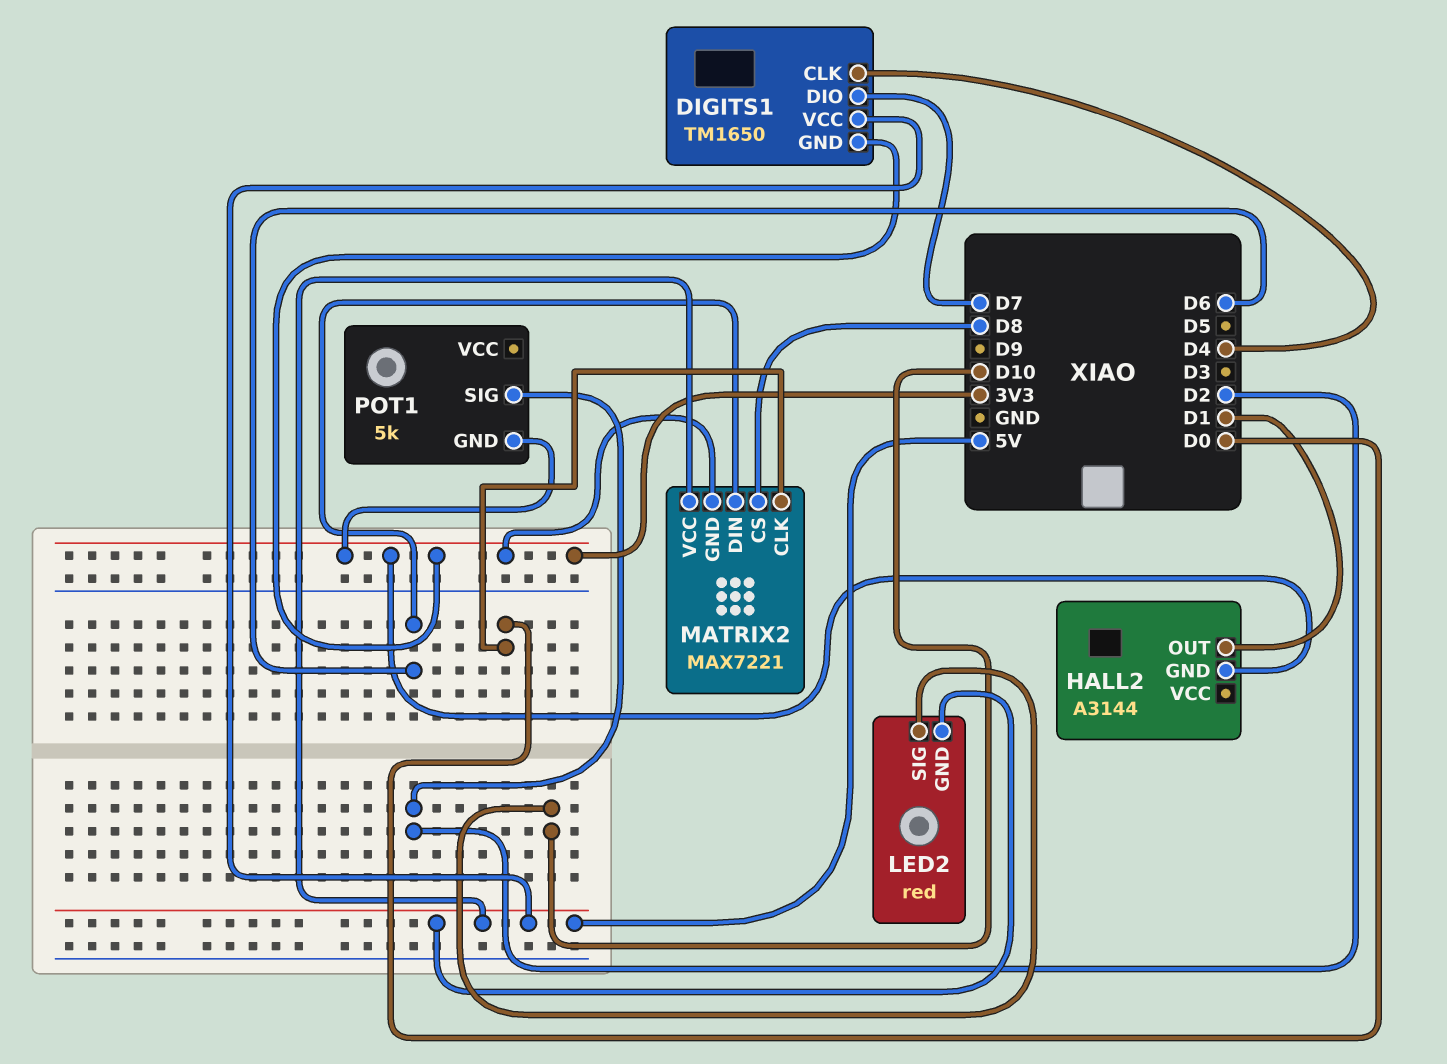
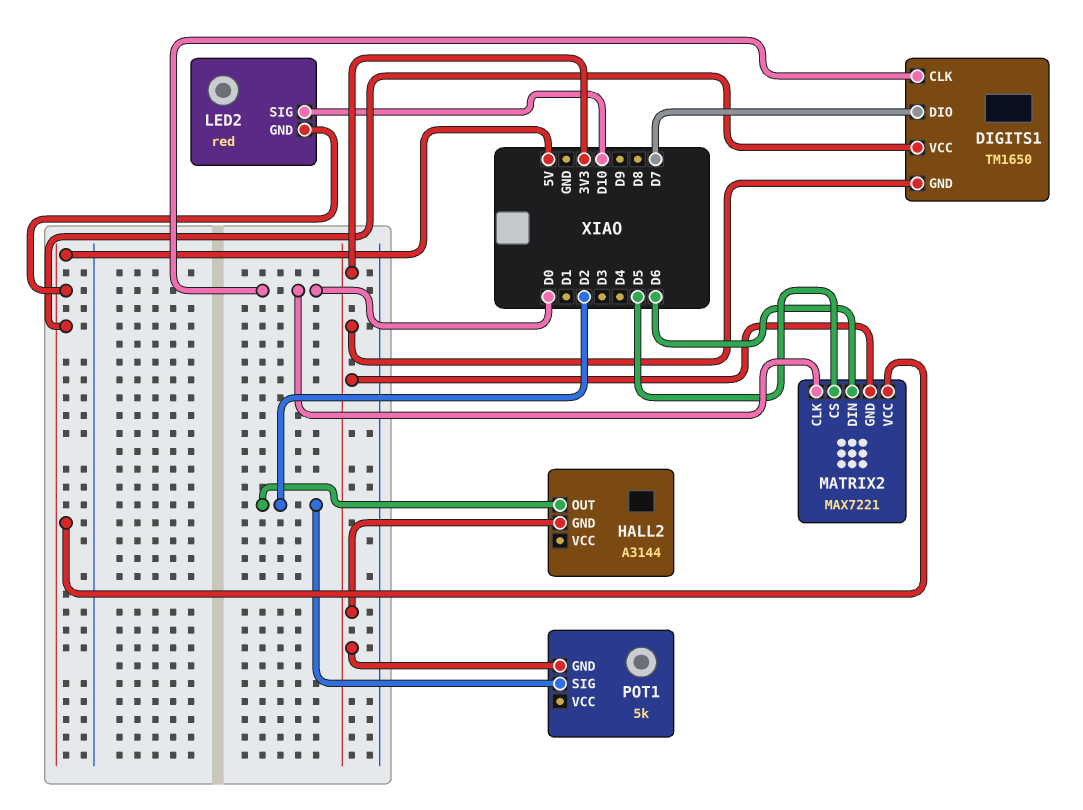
DIGITS1 pin CLK: D4 -> D0
HALL2 pin OUT: D1 -> D2
MATRIX2 pin CS: D8 -> D5

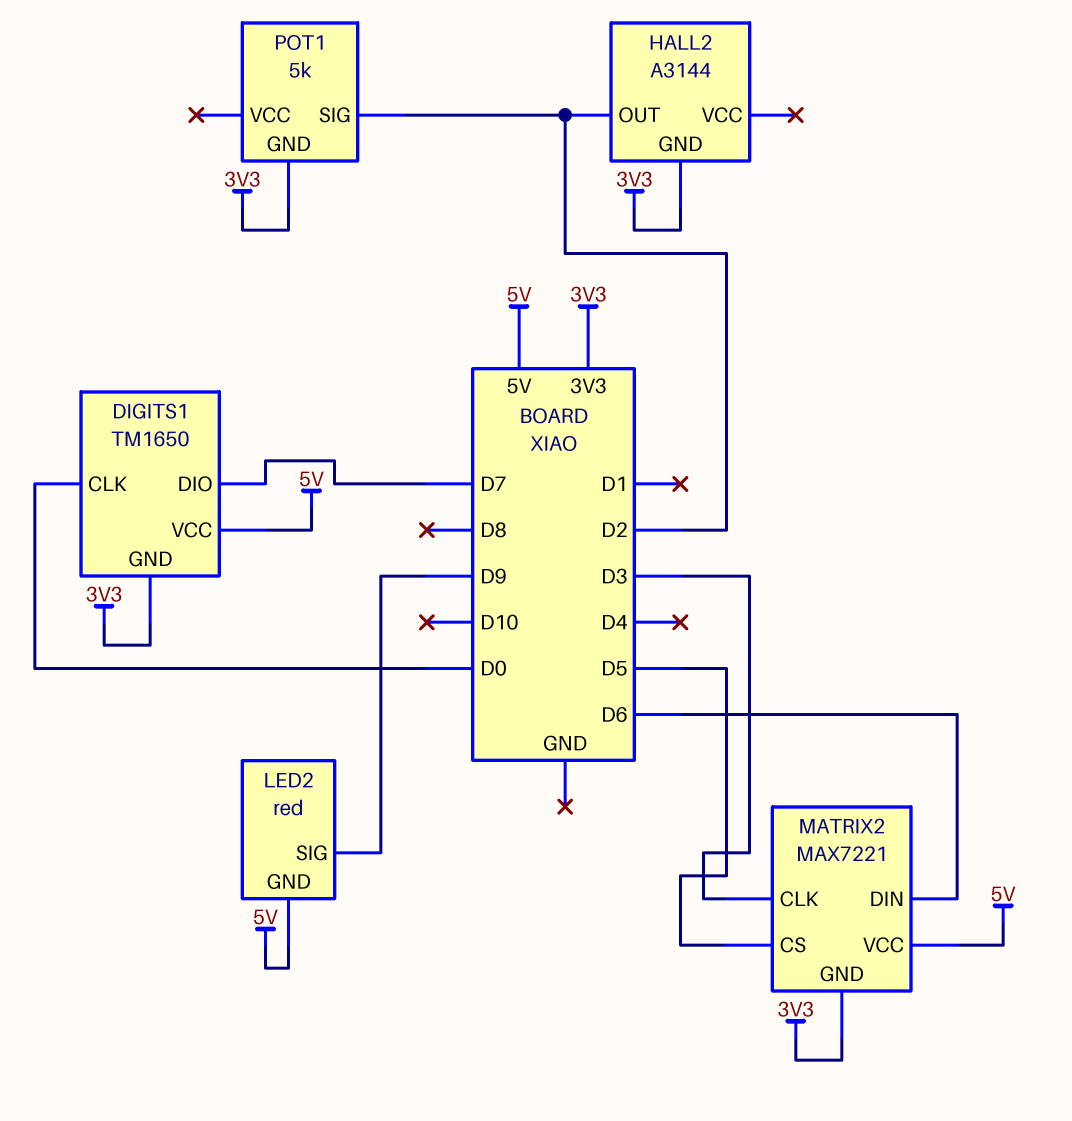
LED2 pin SIG: D10 -> D9
MATRIX2 pin CLK: D0 -> D3

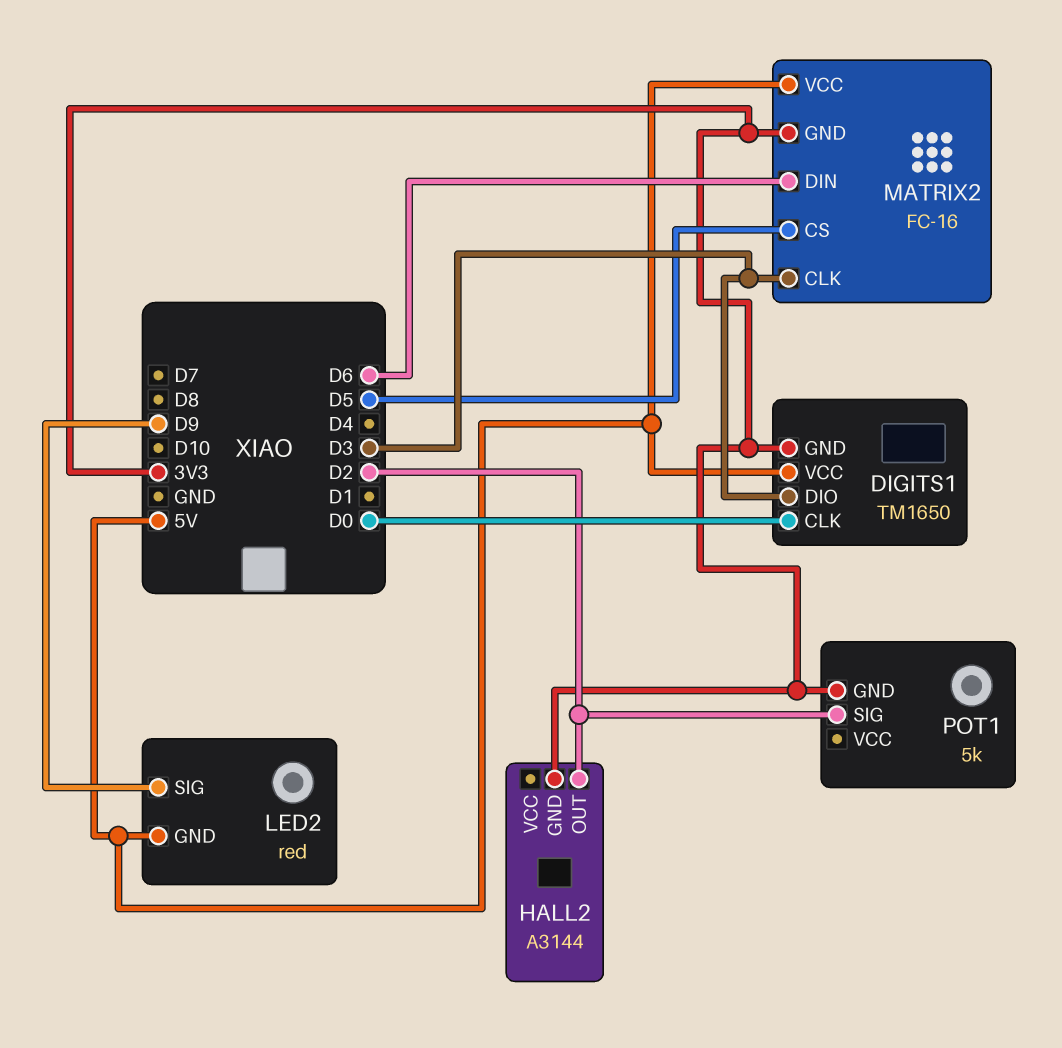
DIGITS1 pin DIO: D7 -> D3
MATRIX2: MAX7221 -> FC-16

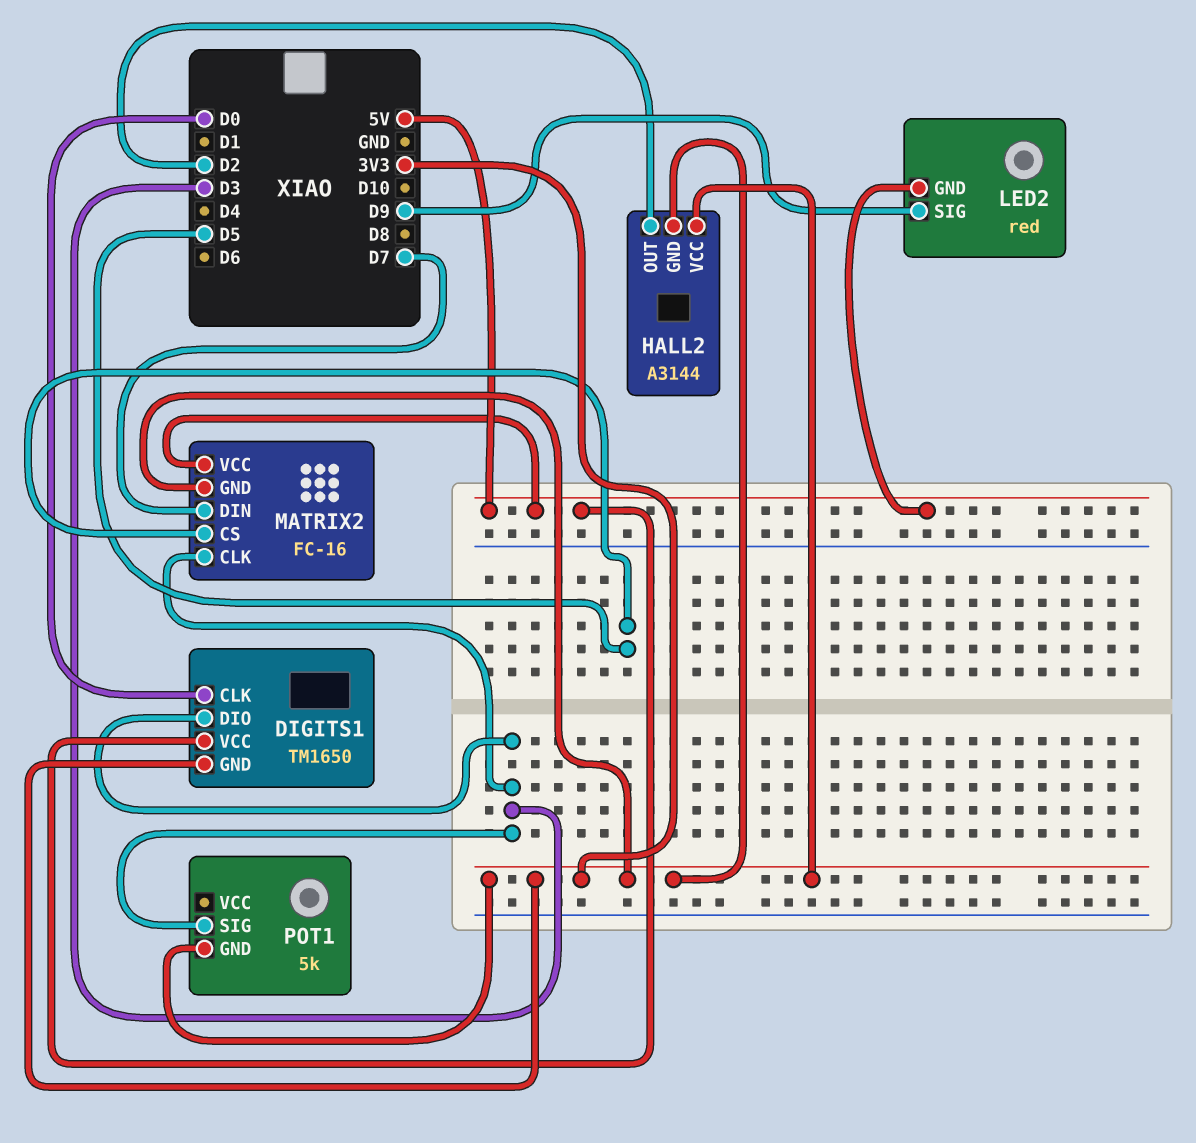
HALL2 pin VCC: none -> 3V3
MATRIX2 pin DIN: D6 -> D7
POT1 pin SIG: D2 -> D3

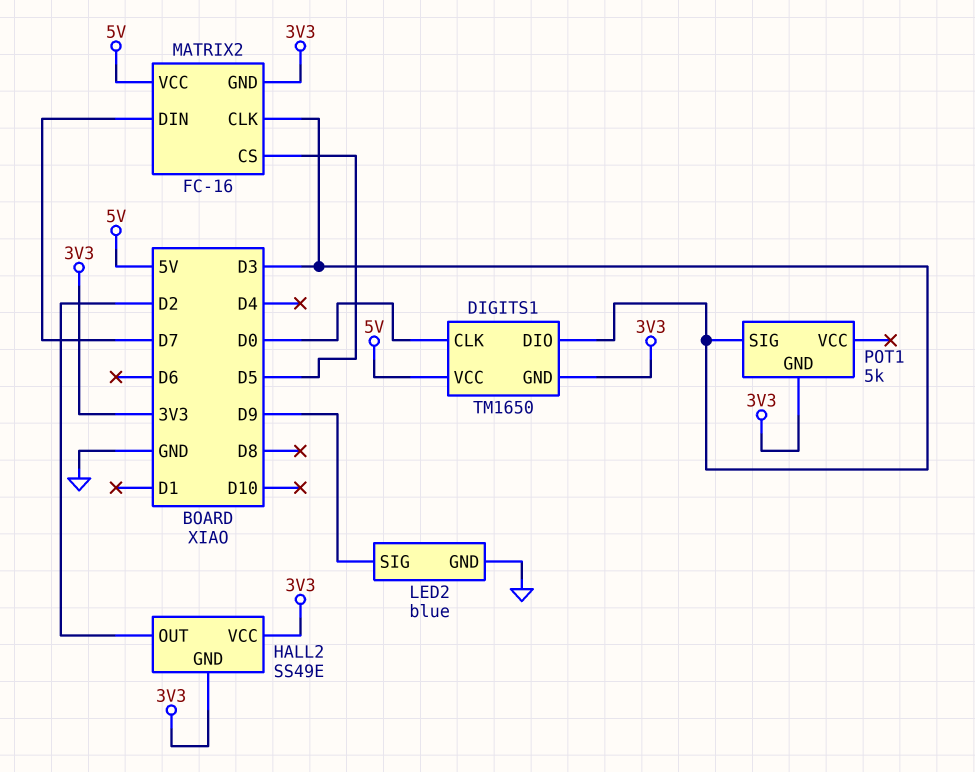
HALL2: A3144 -> SS49E
LED2: red -> blue
LED2 pin GND: 5V -> GND

